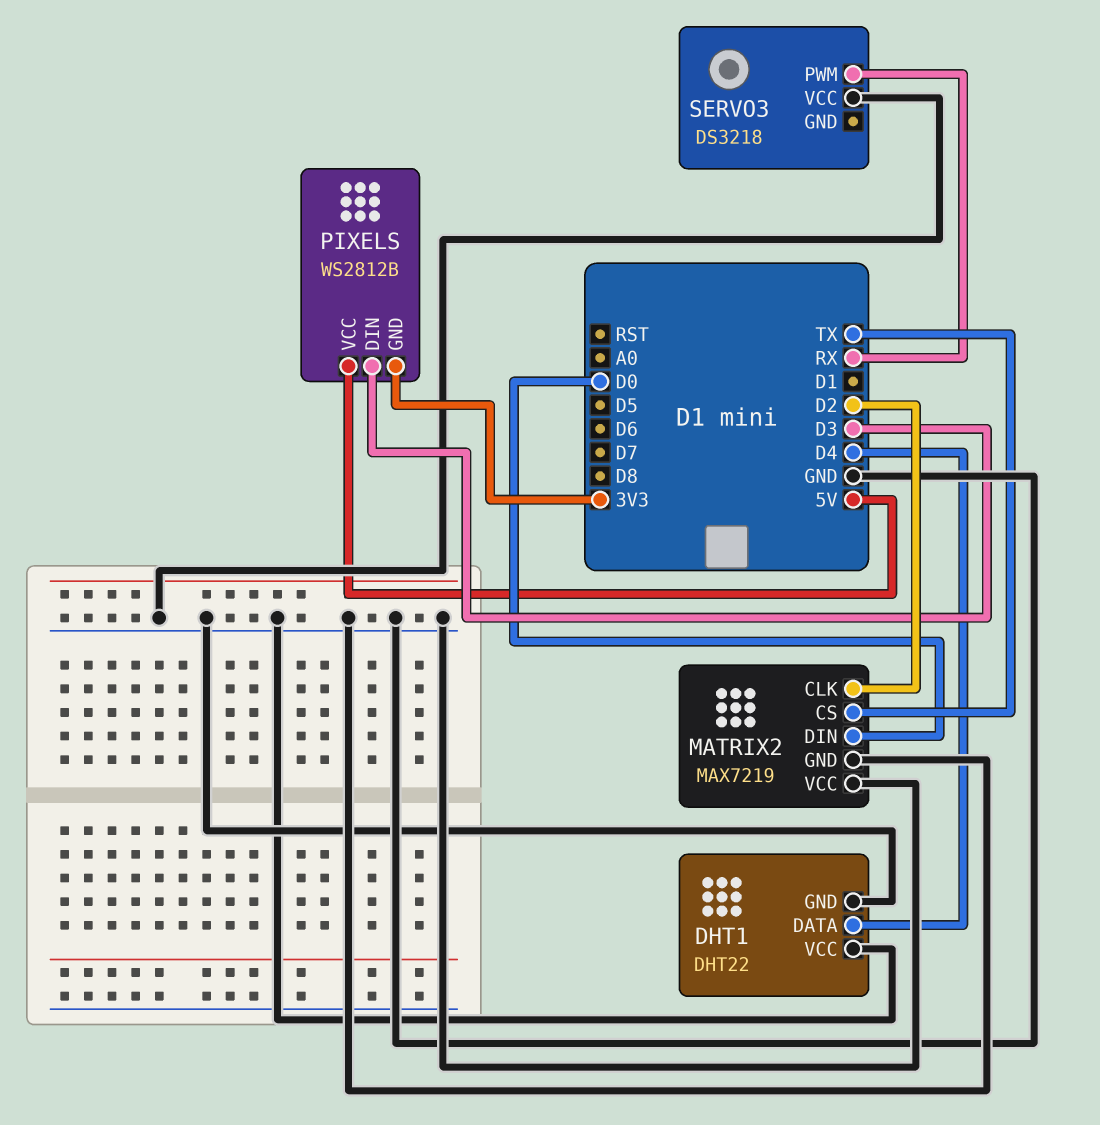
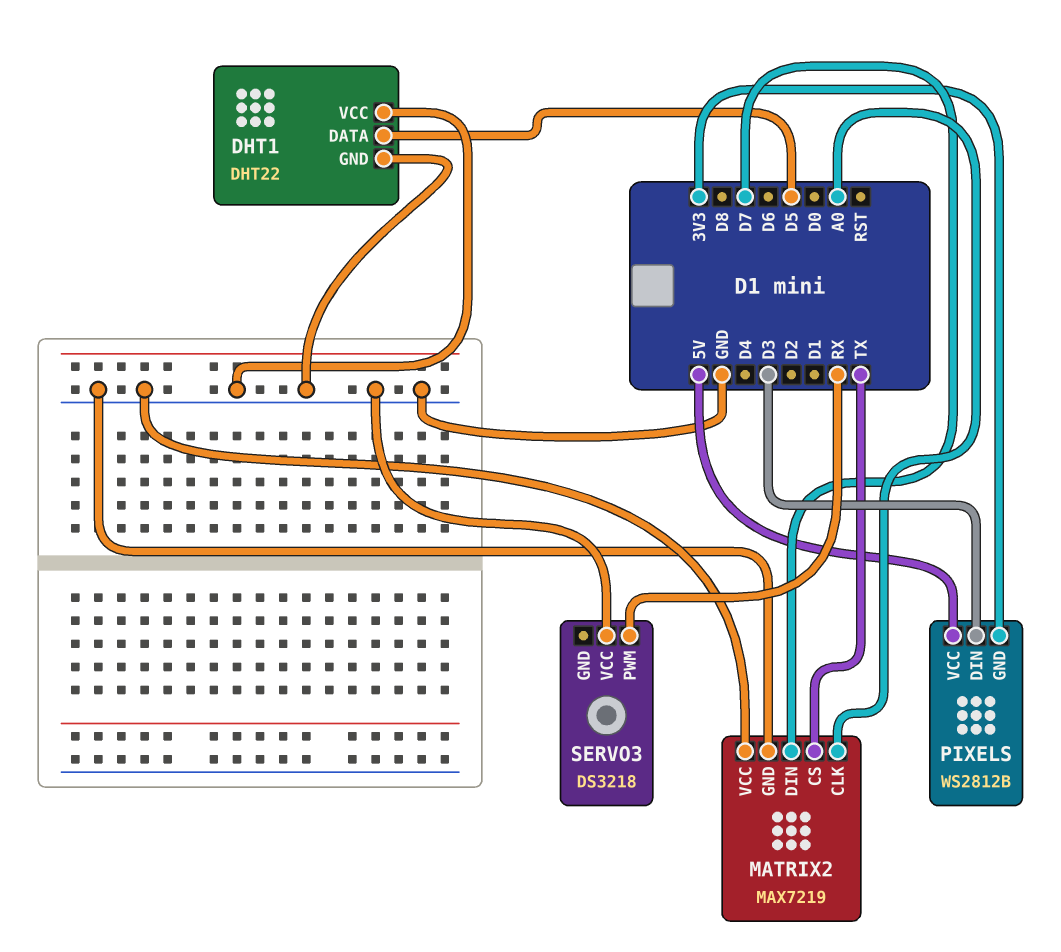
DHT1 pin DATA: D4 -> D5
MATRIX2 pin CLK: D2 -> A0
MATRIX2 pin DIN: D0 -> D7

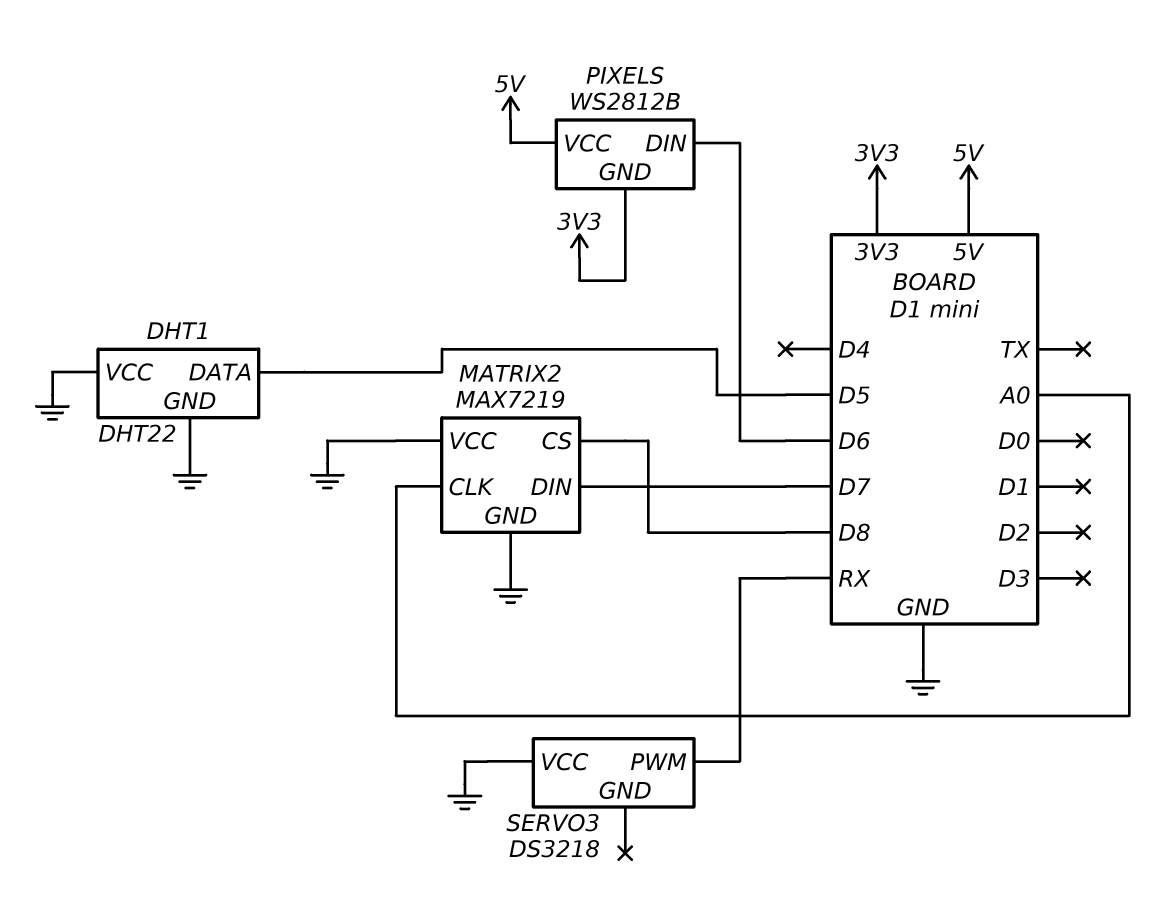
MATRIX2 pin CS: TX -> D8
PIXELS pin DIN: D3 -> D6

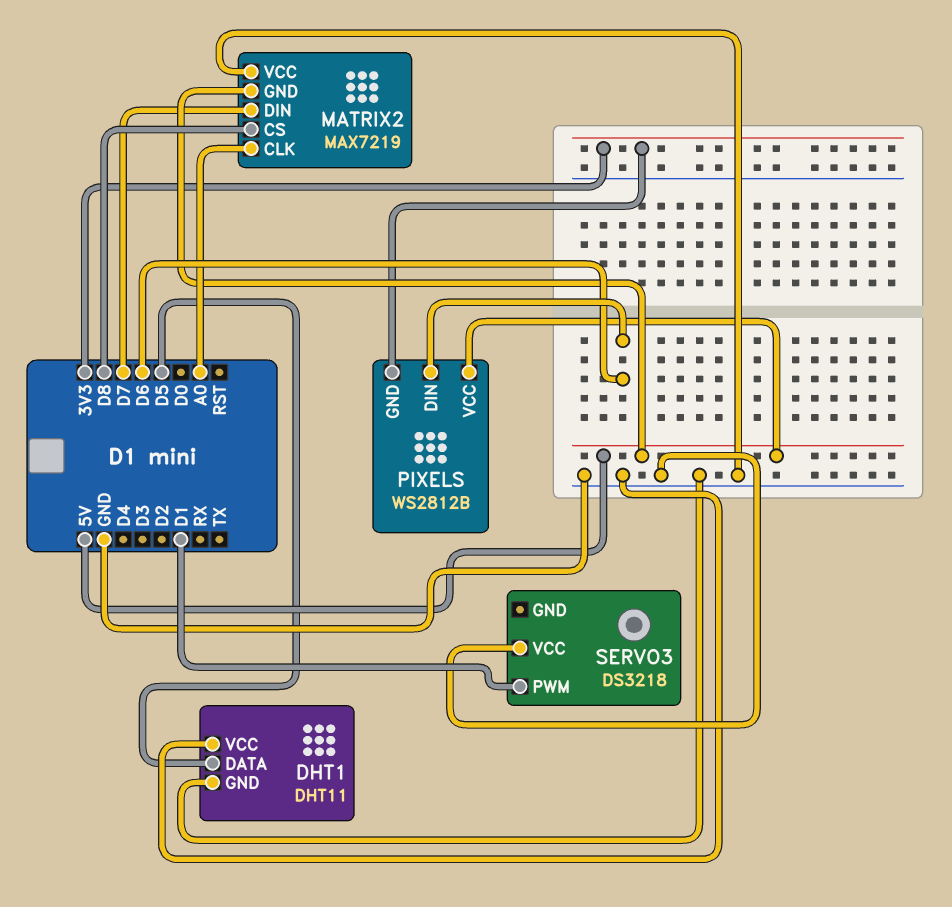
DHT1: DHT22 -> DHT11
MATRIX2 pin GND: GND -> 5V
SERVO3 pin PWM: RX -> D1

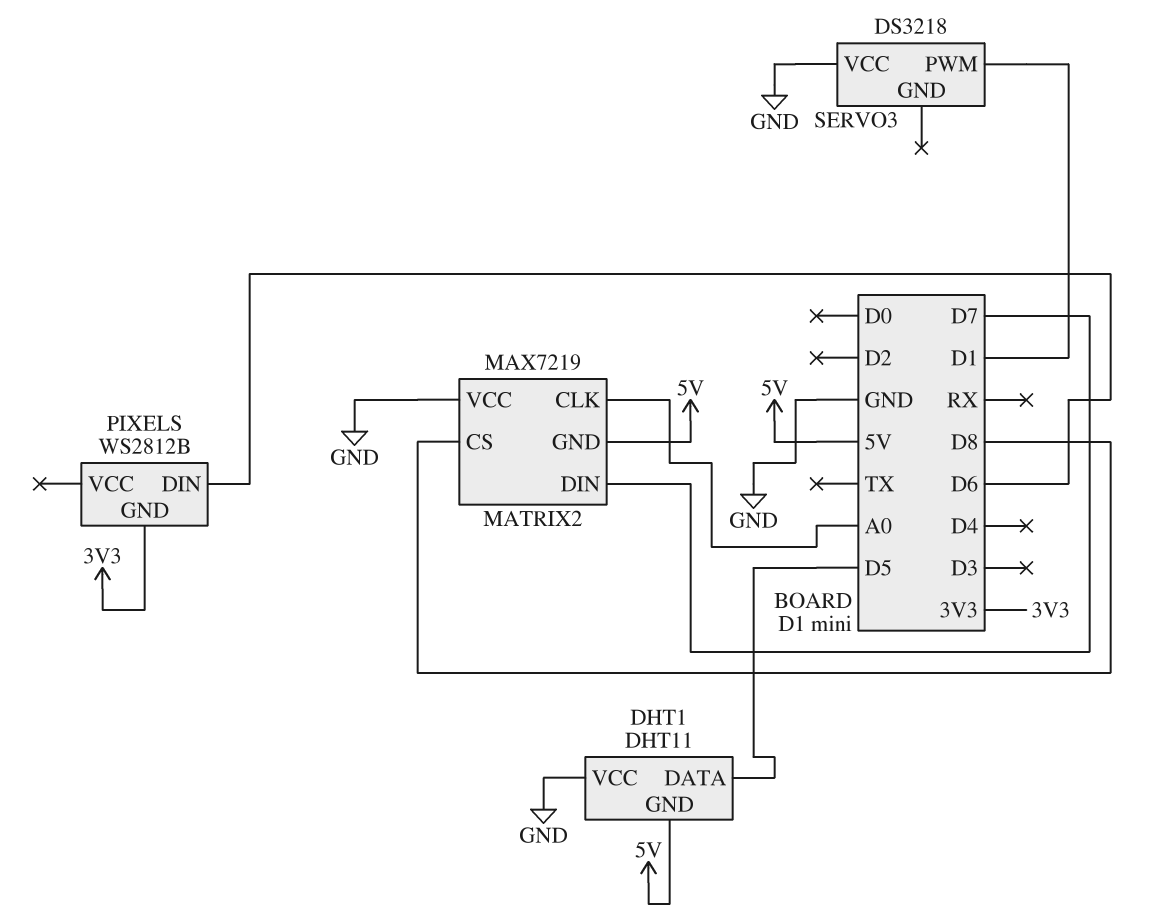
DHT1 pin GND: GND -> 5V
PIXELS pin VCC: 5V -> none

